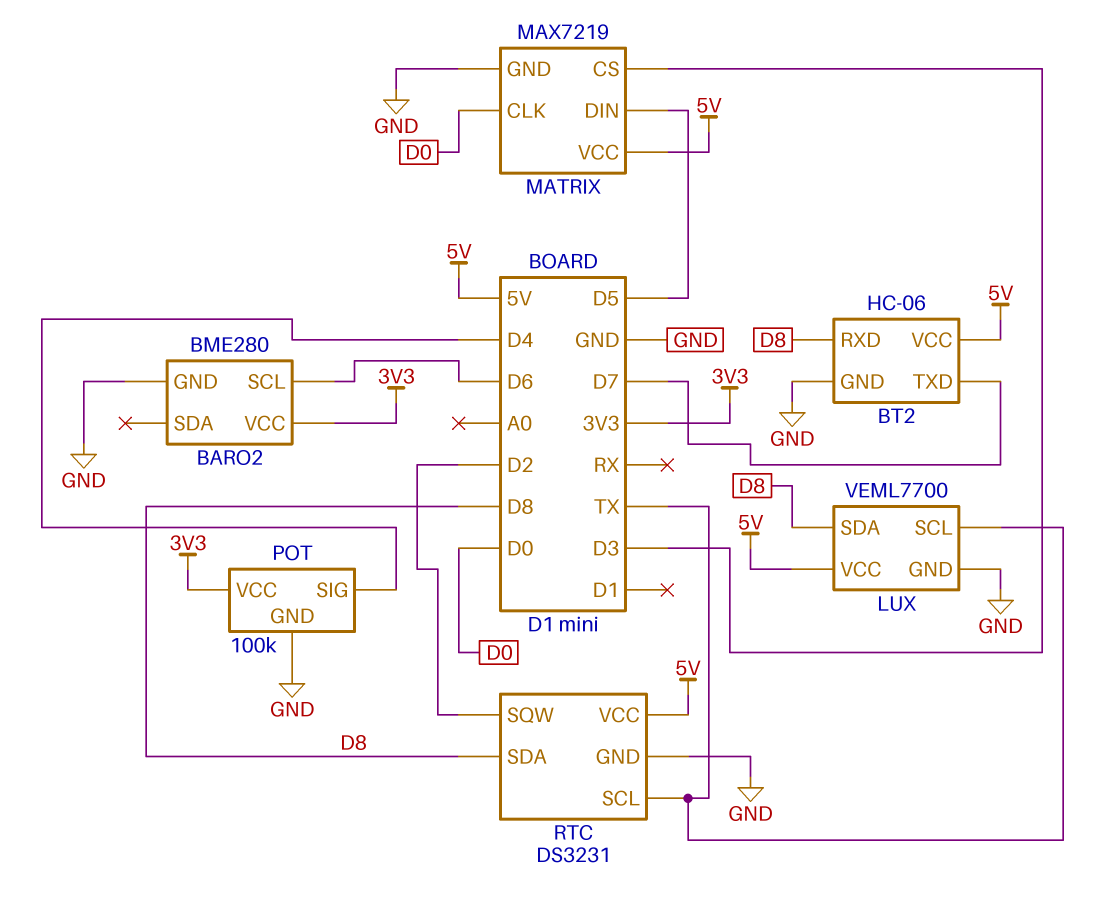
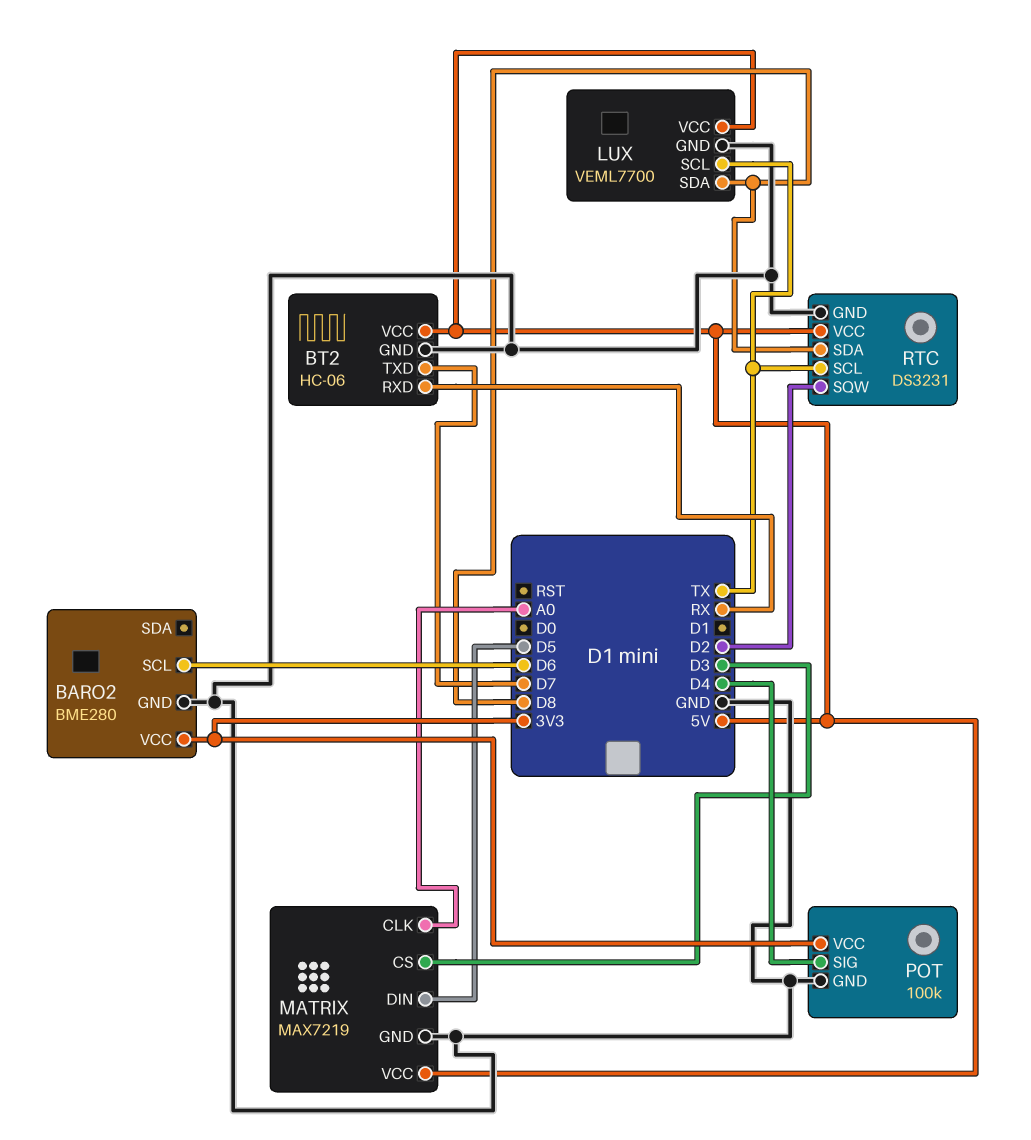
BT2 pin RXD: D8 -> RX
MATRIX pin CLK: D0 -> A0

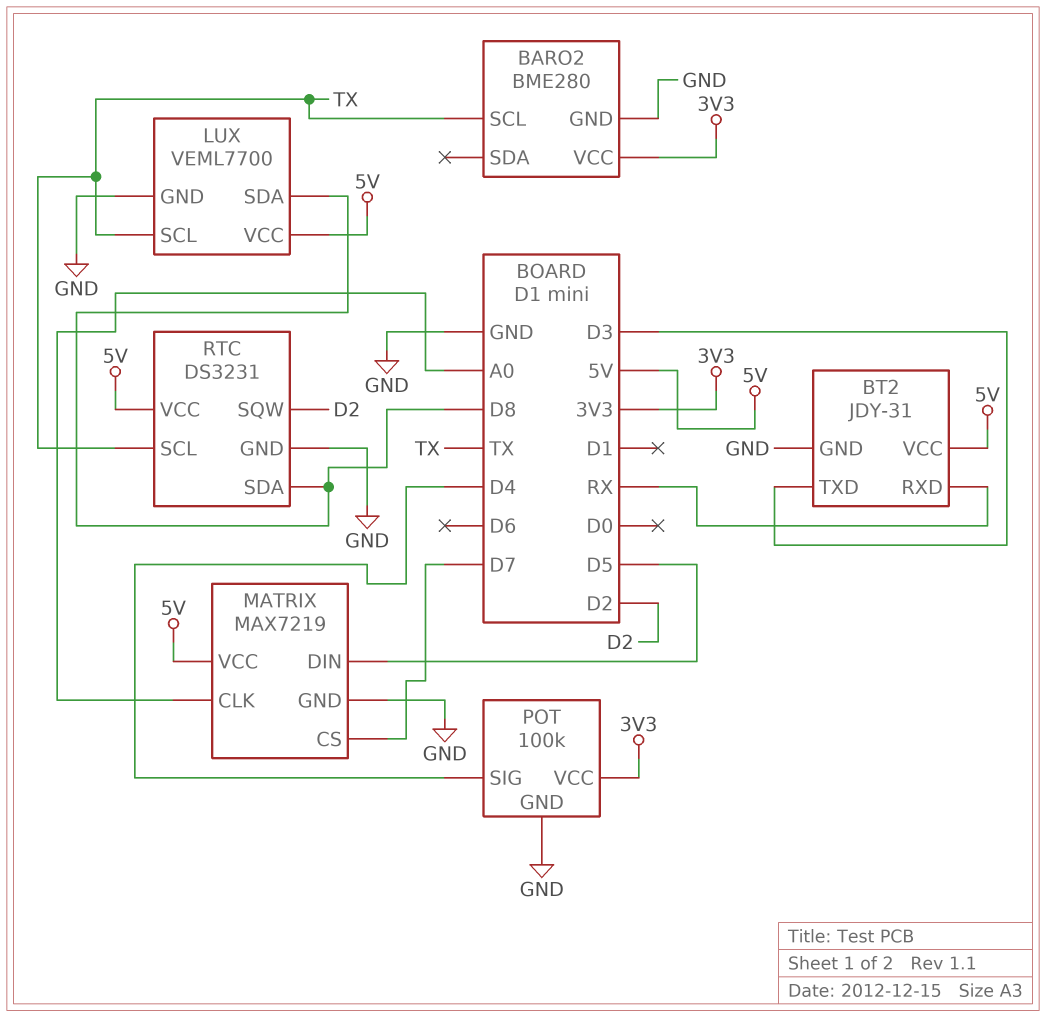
BARO2 pin SCL: D6 -> TX
BT2: HC-06 -> JDY-31
BT2 pin TXD: D7 -> D3
MATRIX pin CS: D3 -> D7

